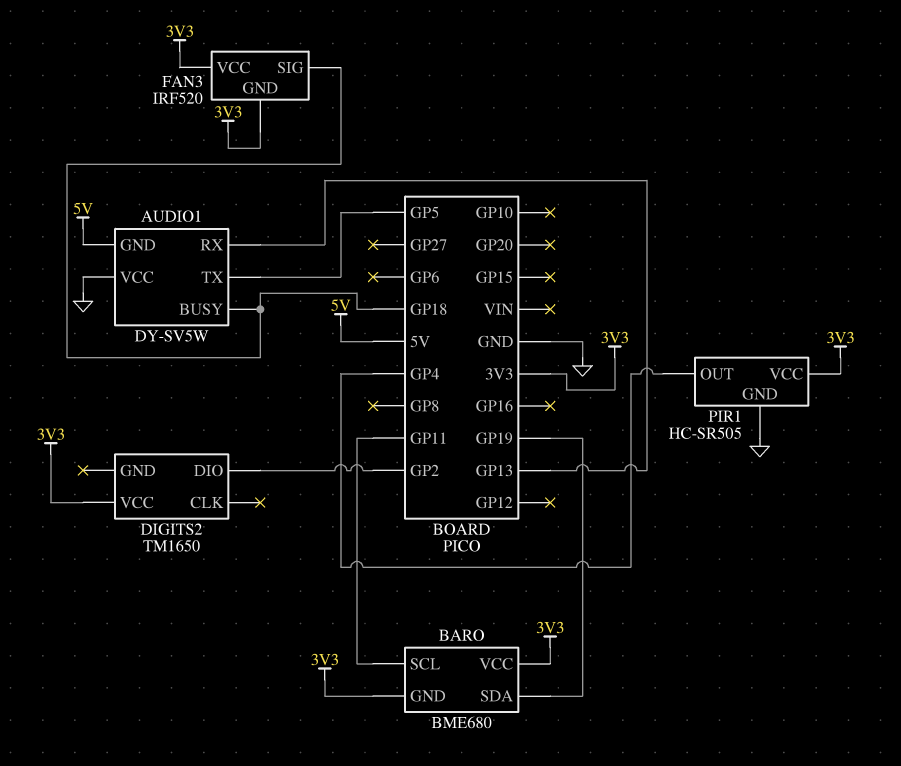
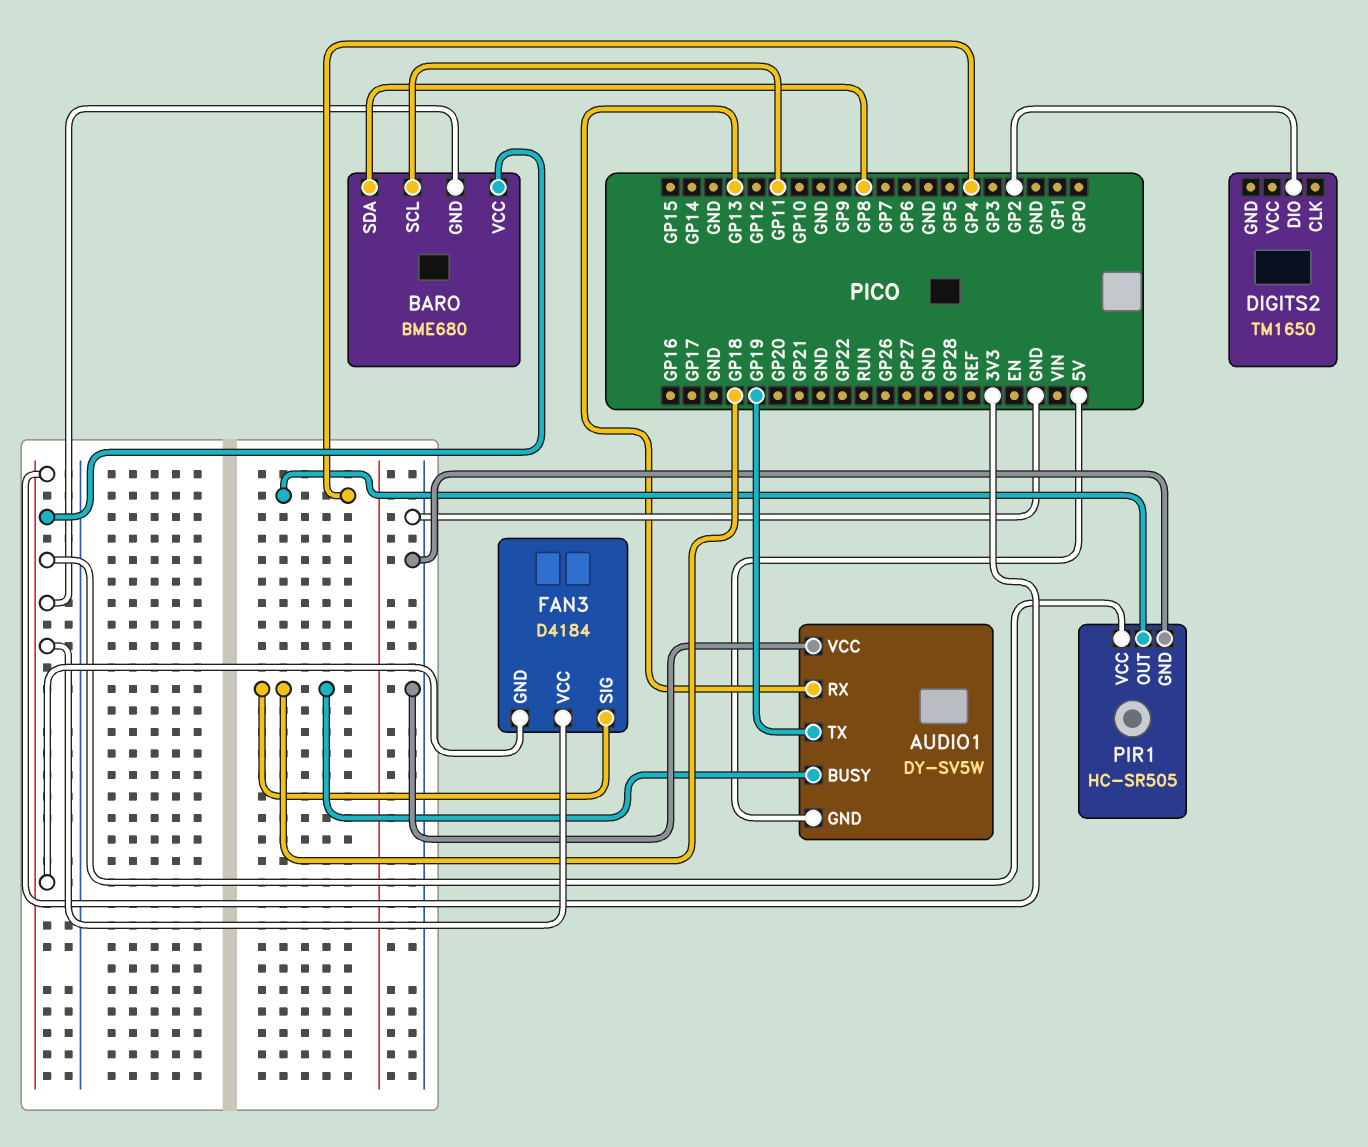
AUDIO1 pin TX: GP5 -> GP19
BARO pin SDA: GP19 -> GP8
DIGITS2 pin VCC: 3V3 -> none
FAN3: IRF520 -> D4184

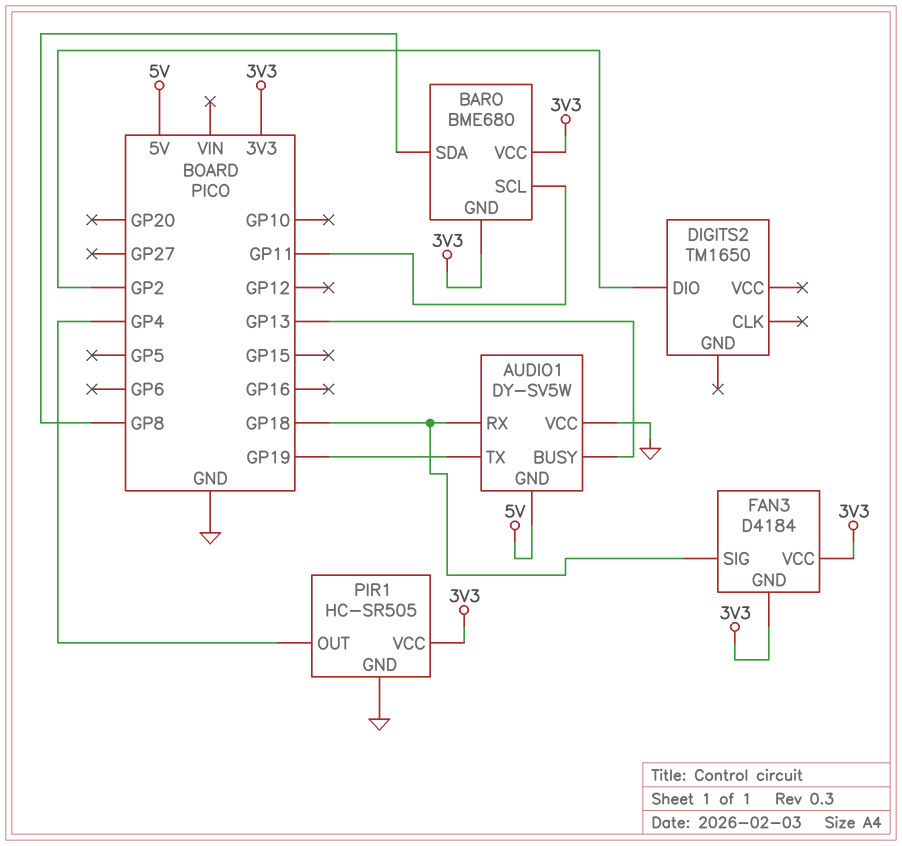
AUDIO1 pin BUSY: GP18 -> GP13
AUDIO1 pin RX: GP13 -> GP18

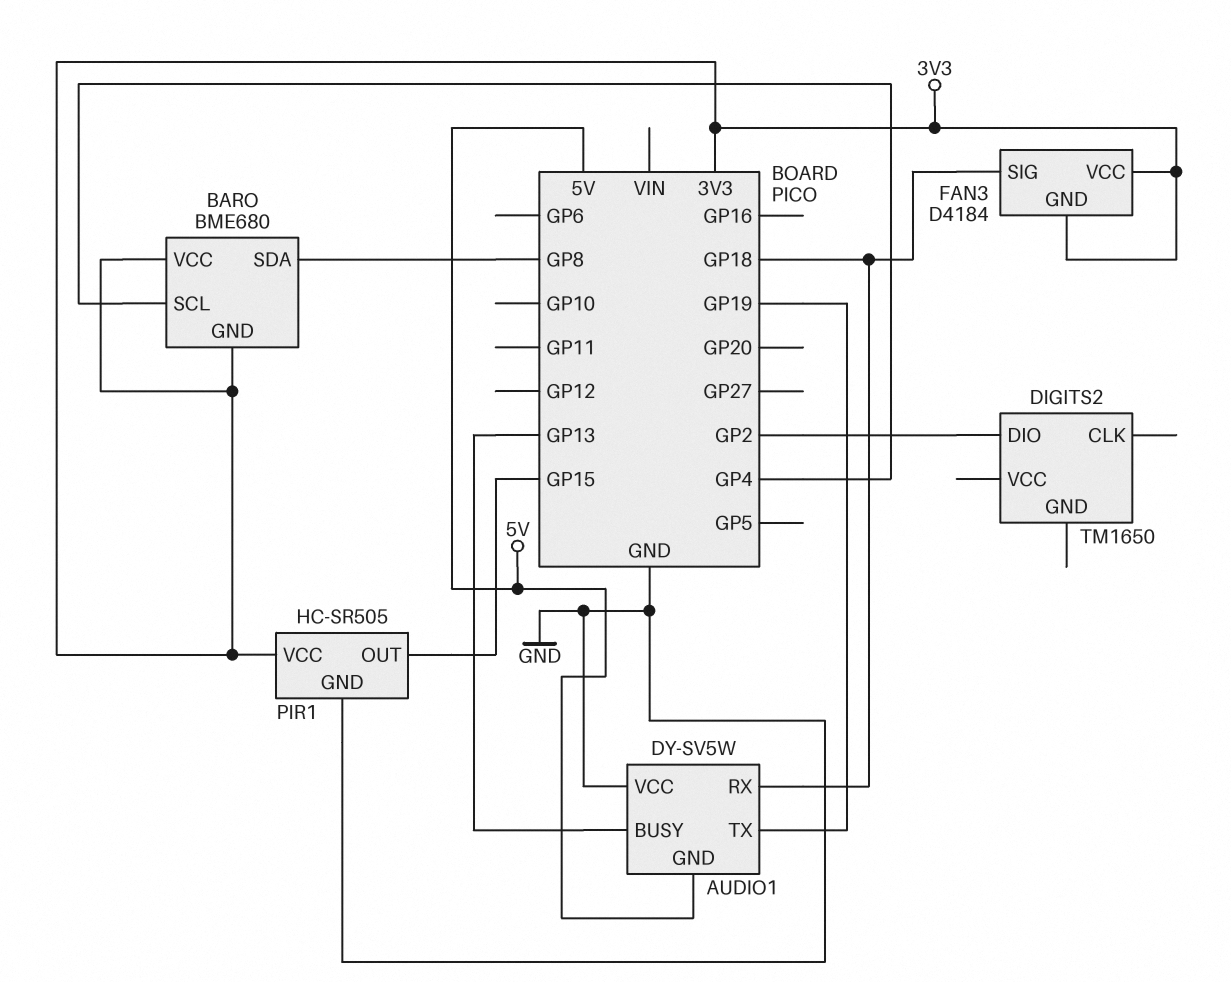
BARO pin SCL: GP11 -> GP4
PIR1 pin OUT: GP4 -> GP15

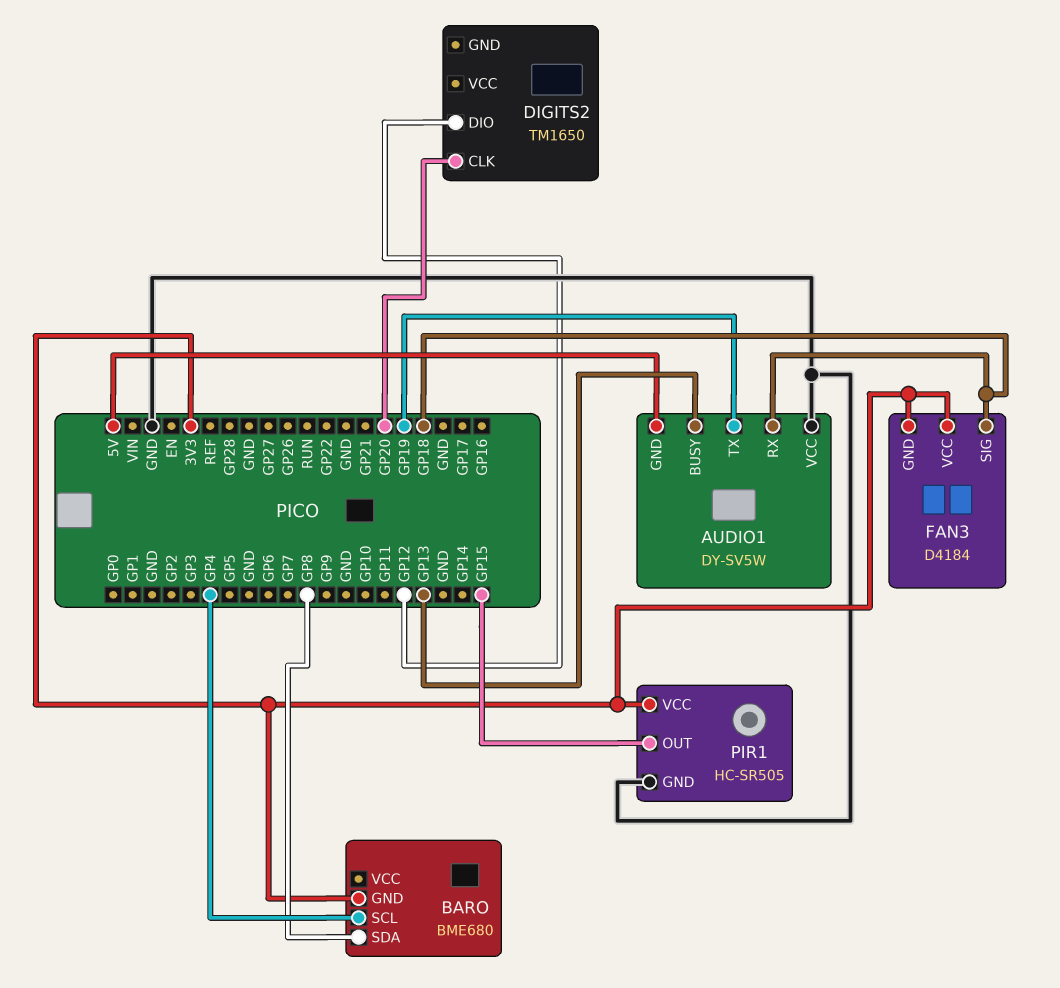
BARO pin VCC: 3V3 -> none
DIGITS2 pin CLK: none -> GP20
DIGITS2 pin DIO: GP2 -> GP12

